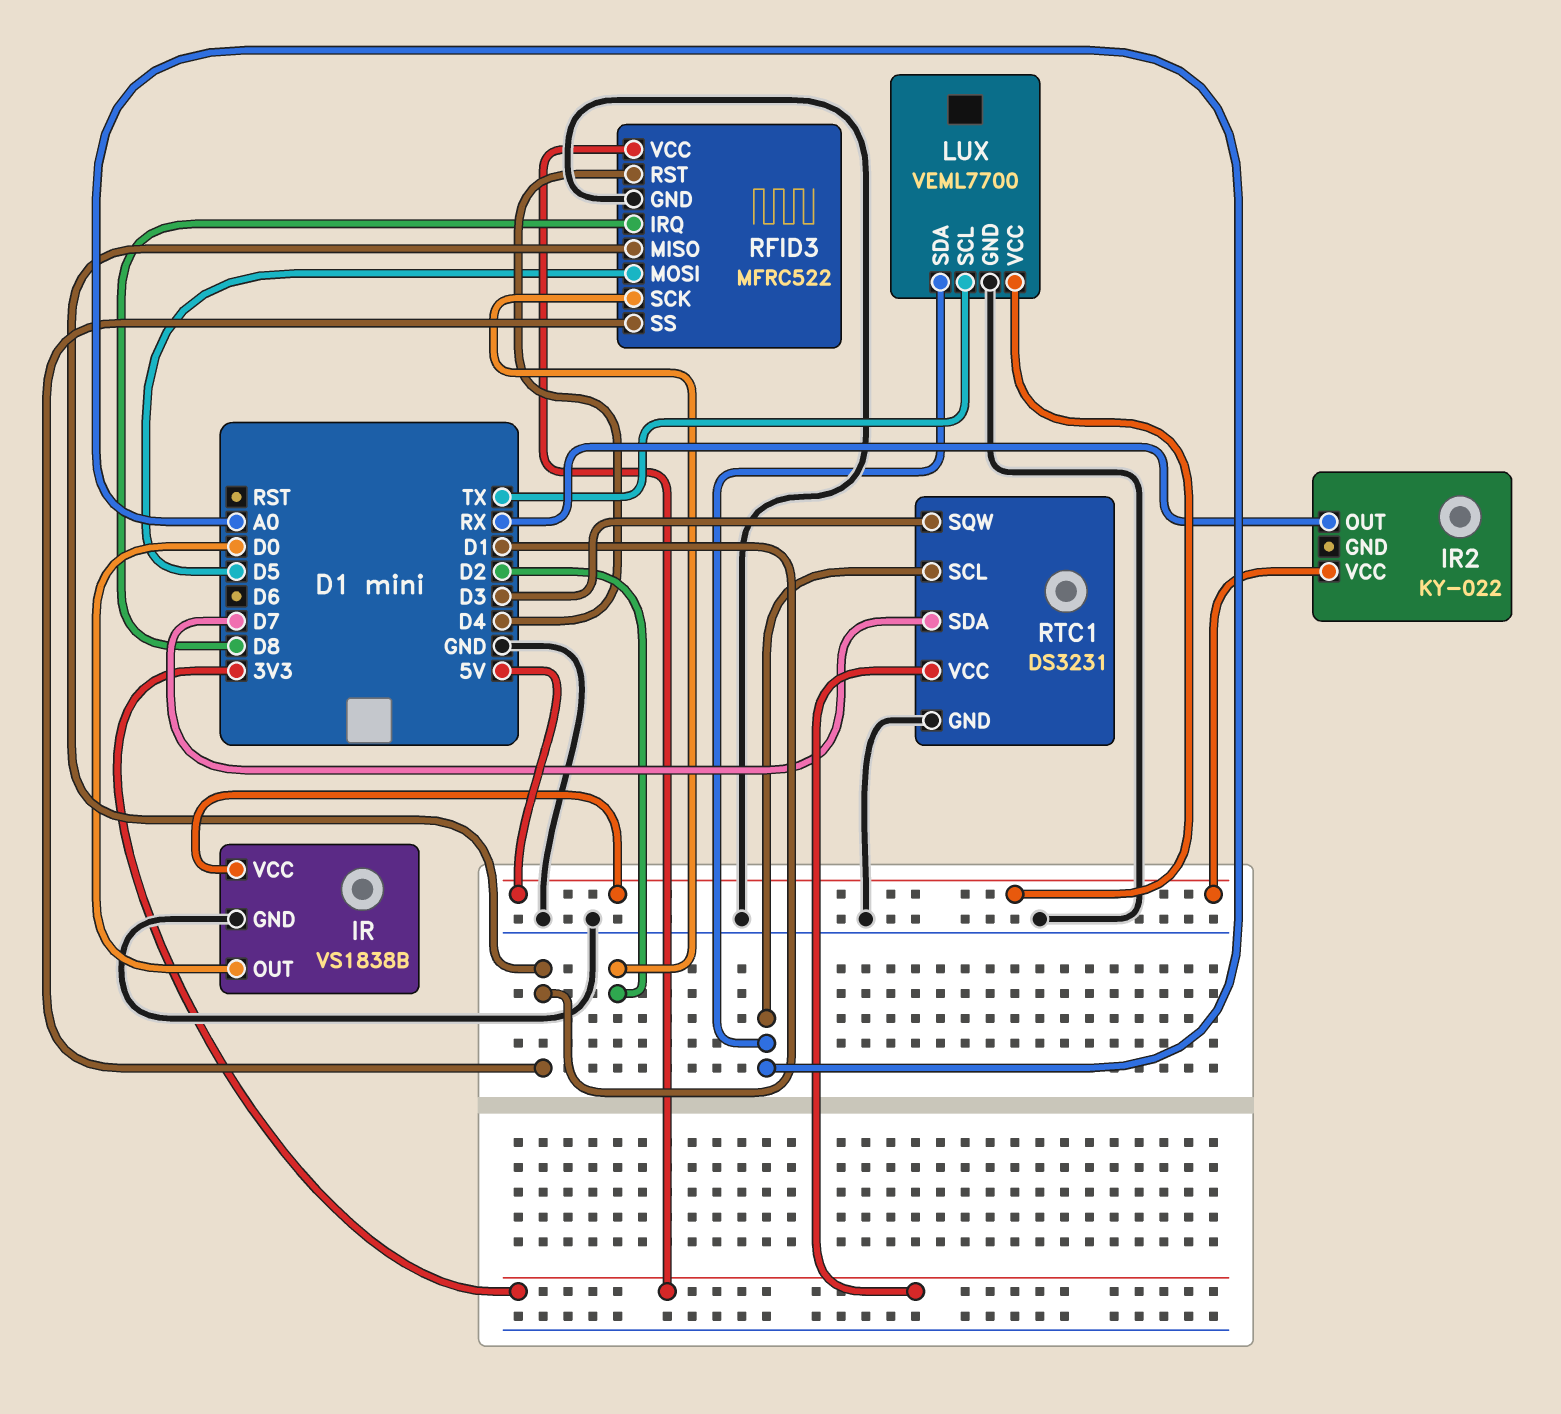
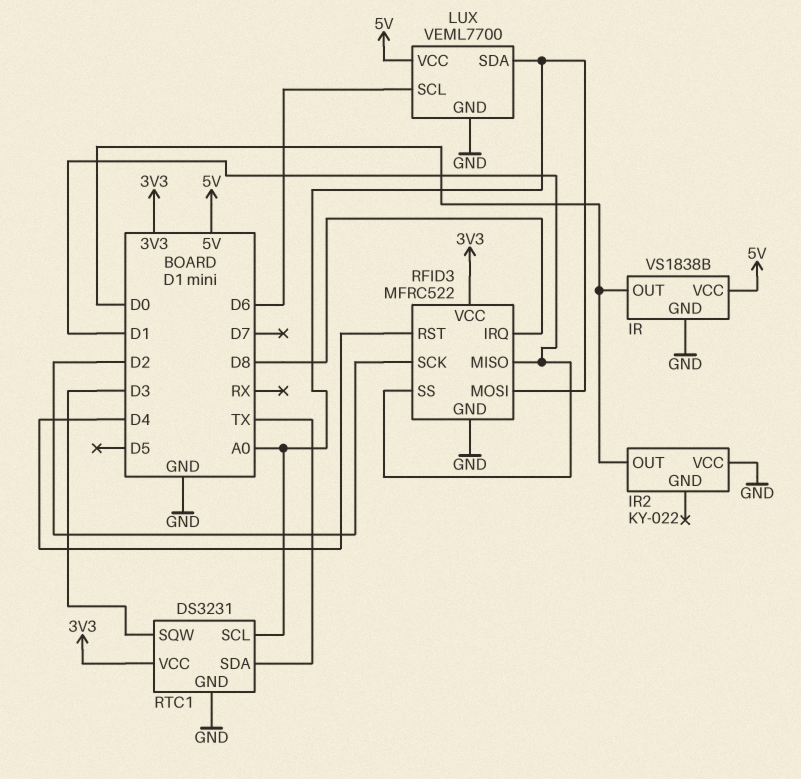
IR2 pin OUT: RX -> D0
IR2 pin VCC: 5V -> GND
LUX pin SCL: TX -> D6
RFID3 pin MOSI: D5 -> A0
RTC1 pin SDA: D7 -> TX

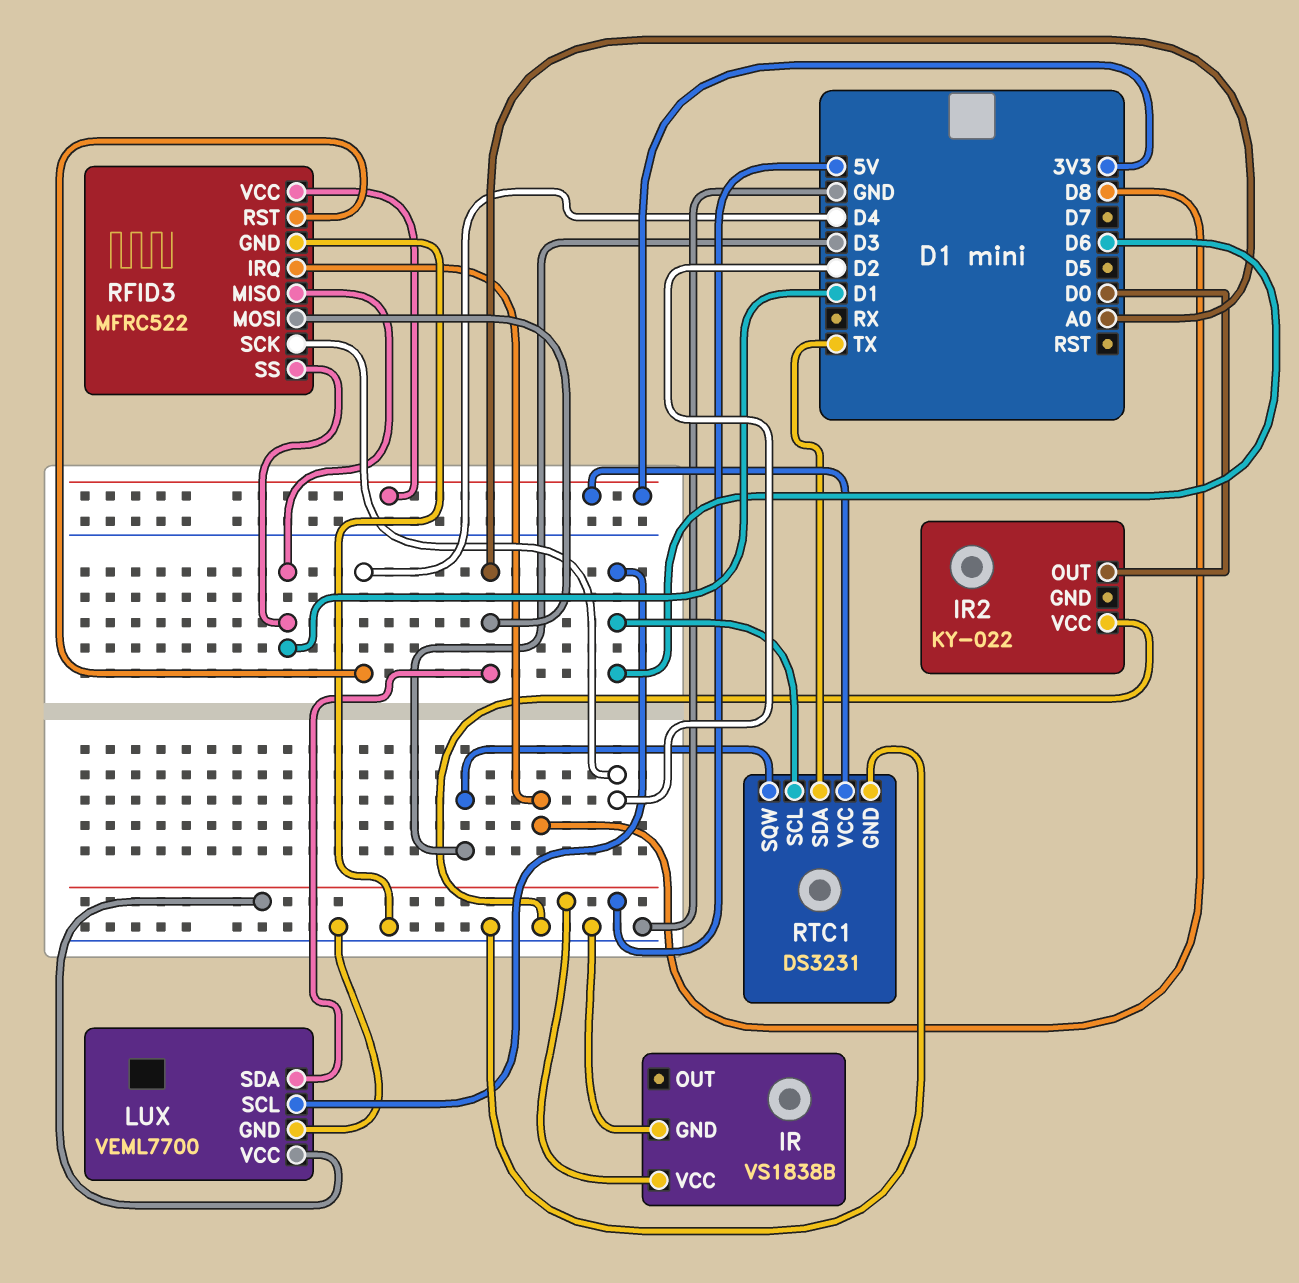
IR pin OUT: D0 -> none
RTC1 pin SCL: A0 -> D6

